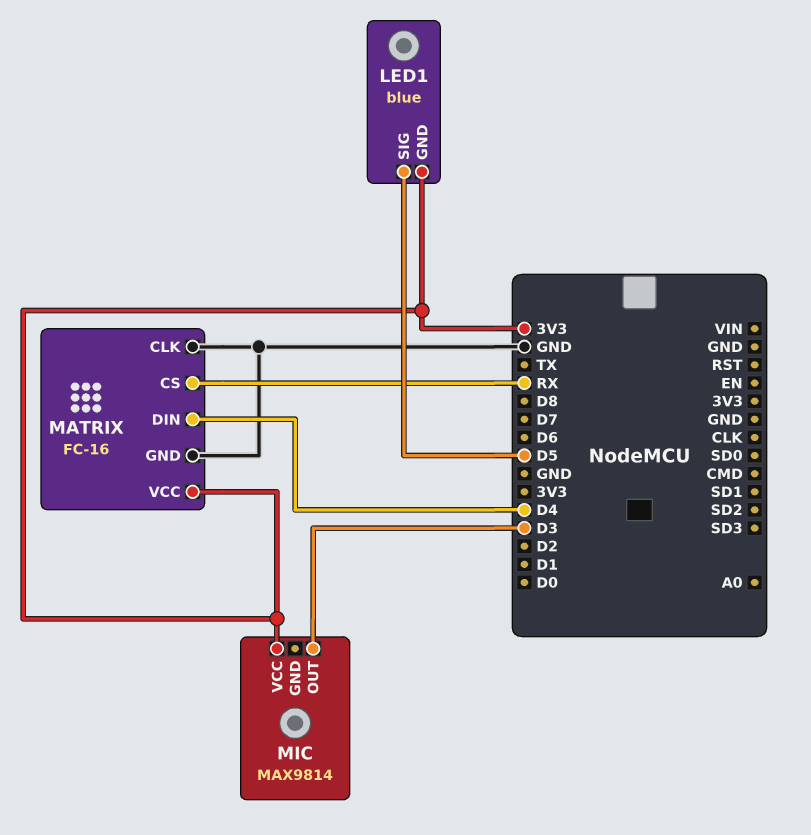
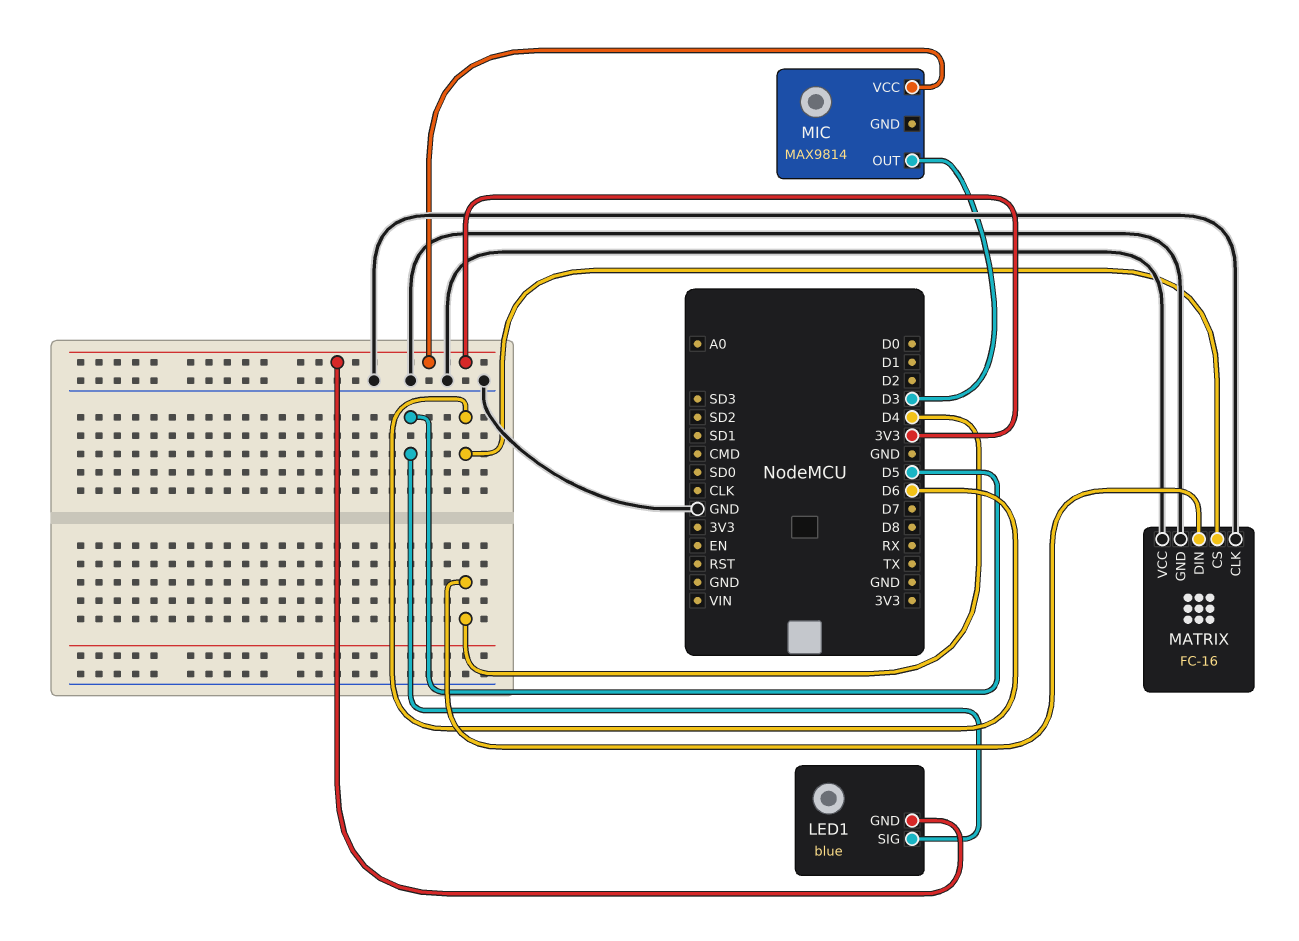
MATRIX pin CS: RX -> D6
MATRIX pin VCC: 3V3 -> GND

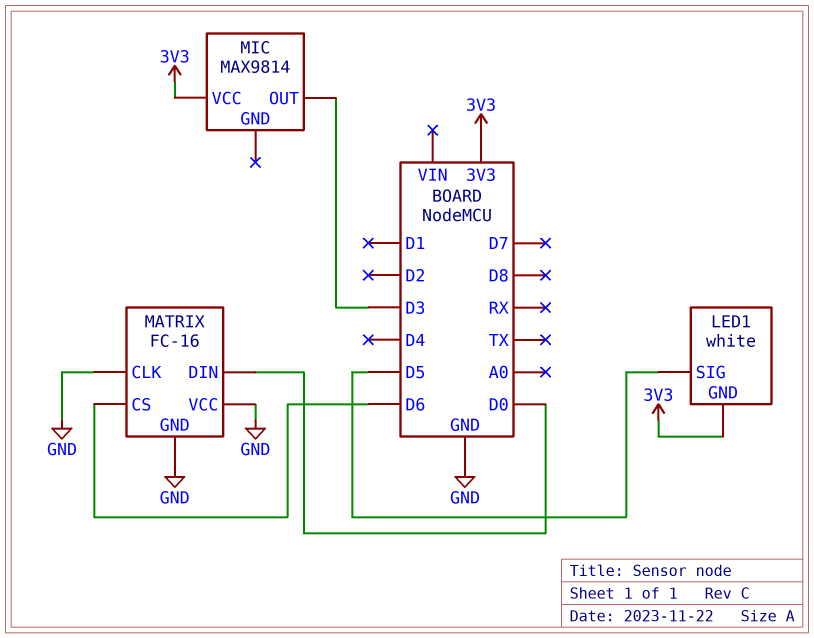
LED1: blue -> white
MATRIX pin DIN: D4 -> D0

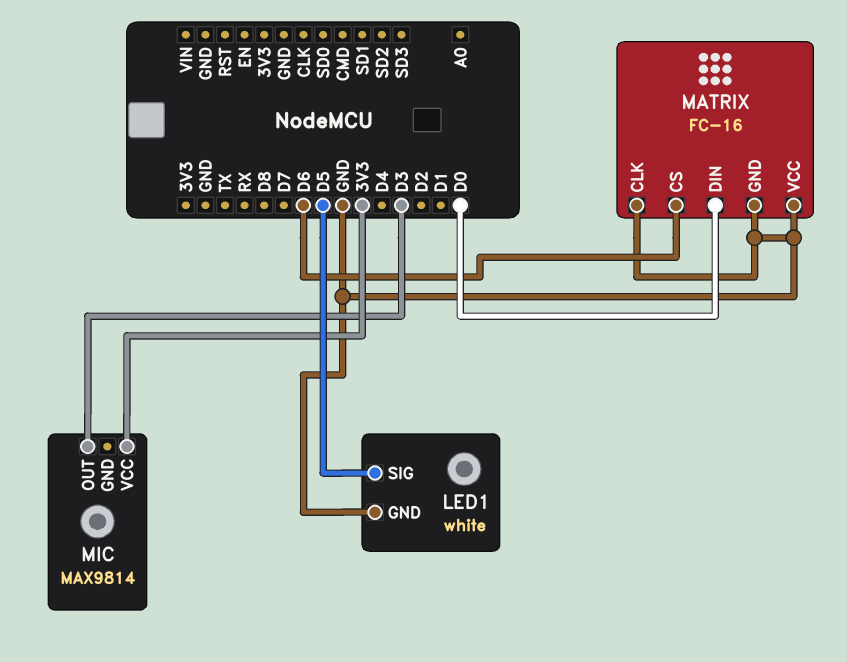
LED1 pin GND: 3V3 -> GND

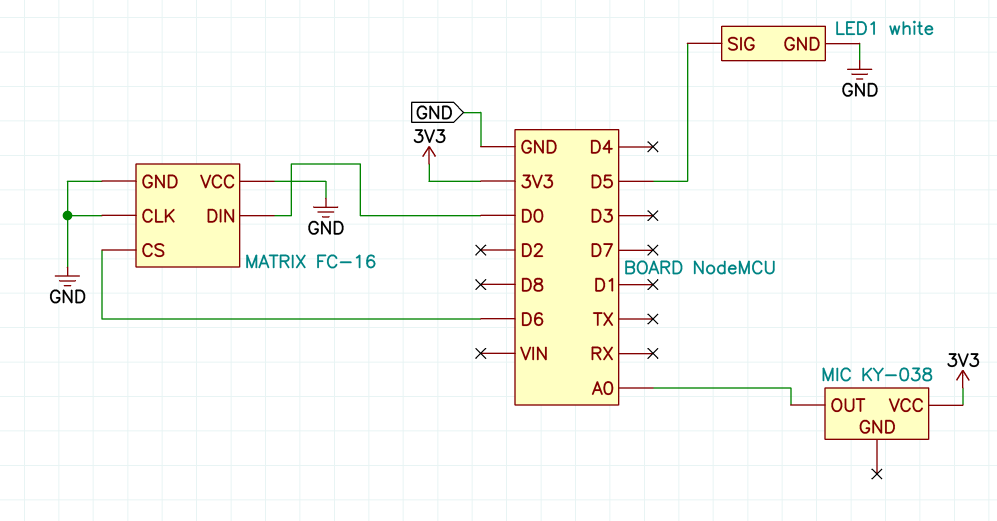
MIC: MAX9814 -> KY-038
MIC pin OUT: D3 -> A0

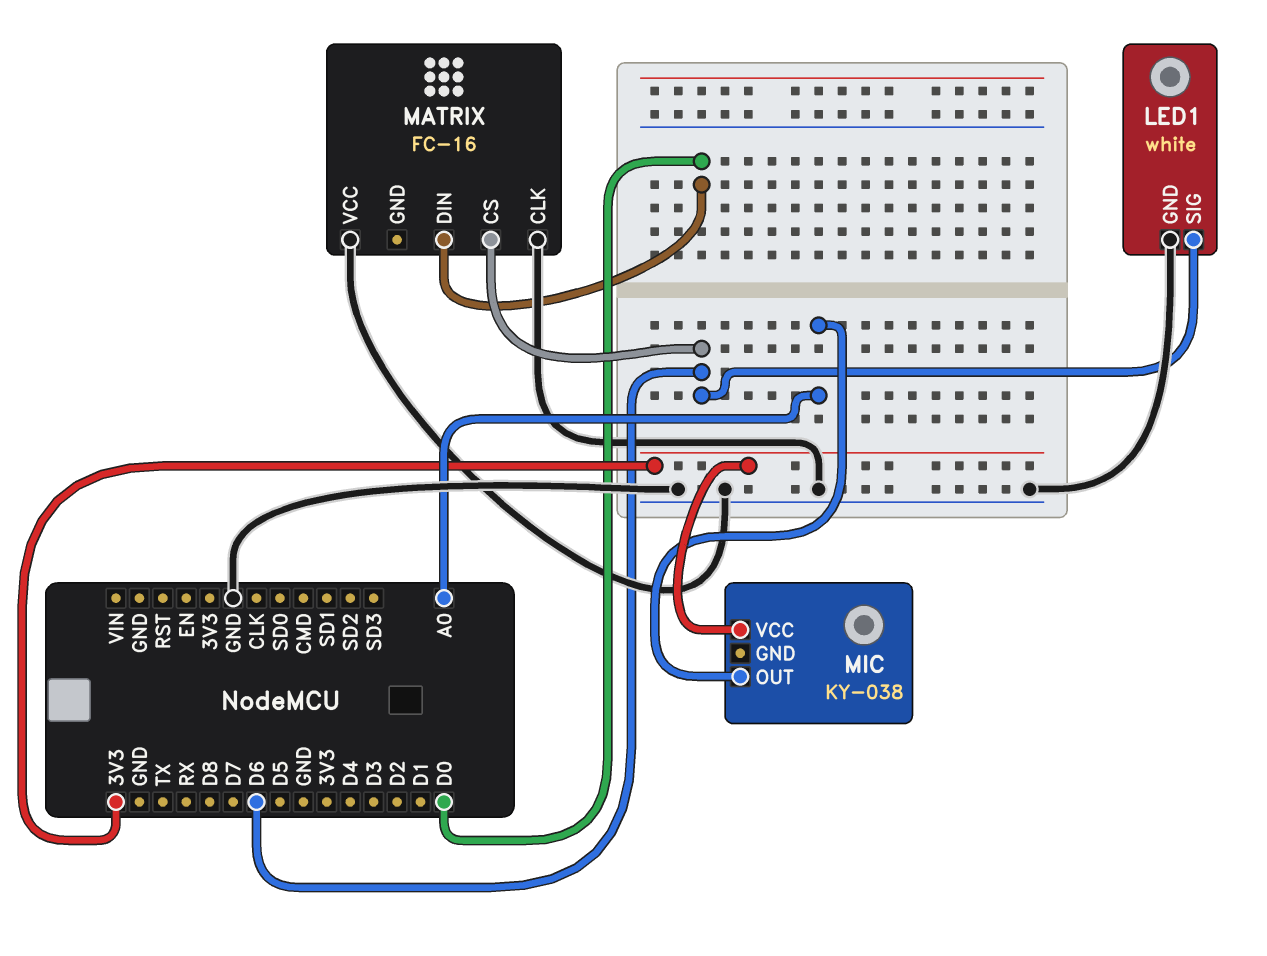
LED1 pin SIG: D5 -> D6
MATRIX pin GND: GND -> none

